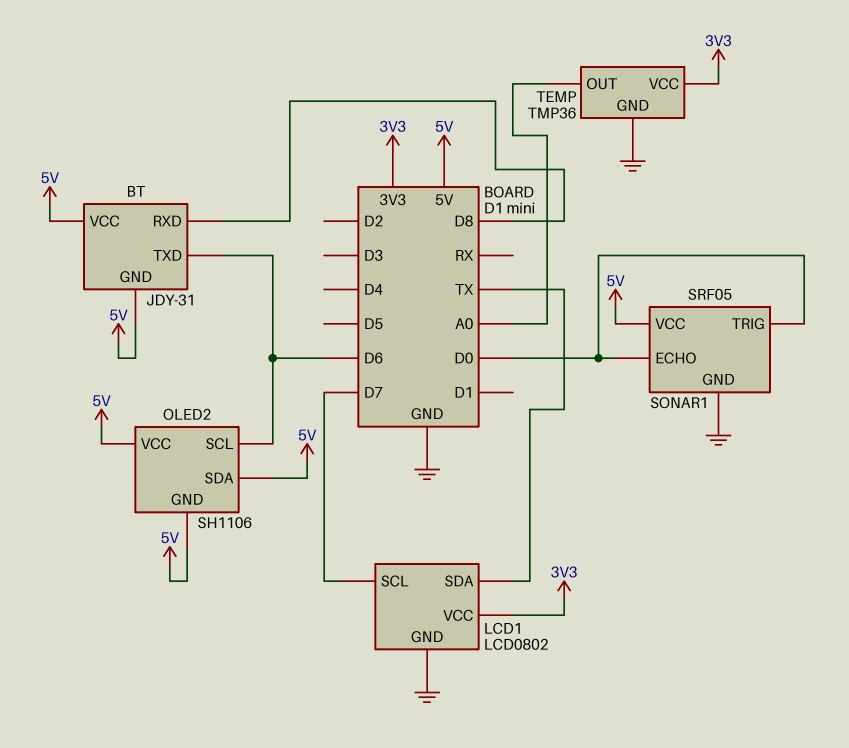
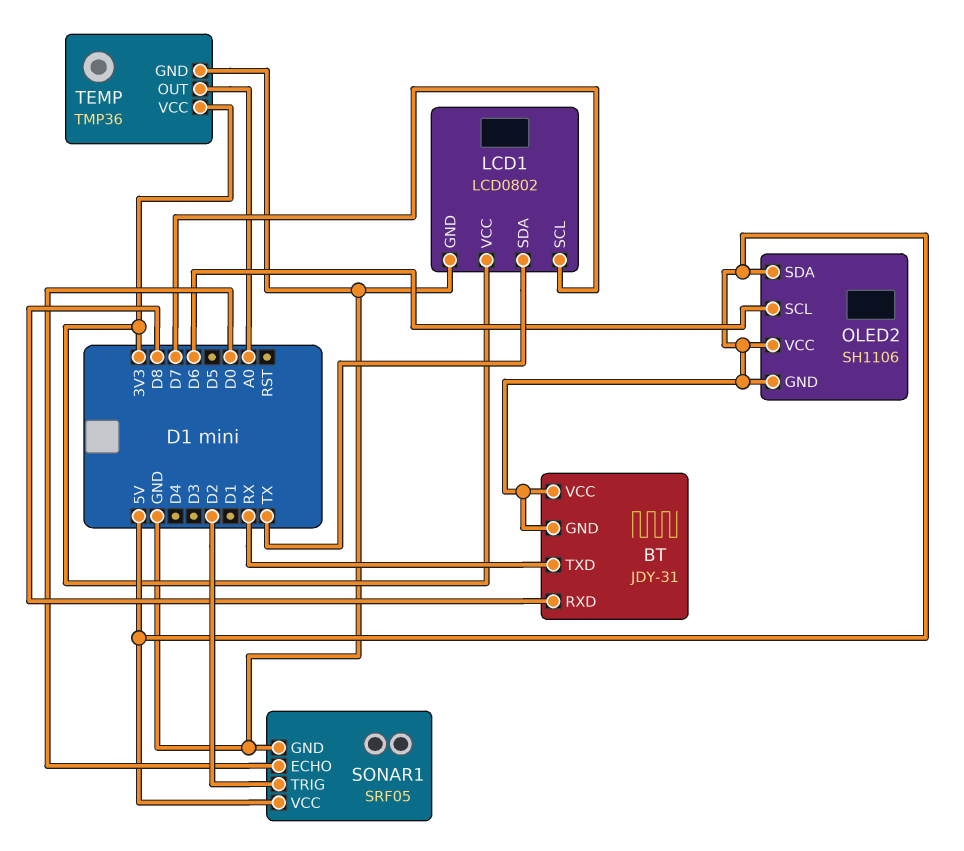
BT pin TXD: D6 -> RX
SONAR1 pin TRIG: D0 -> D2

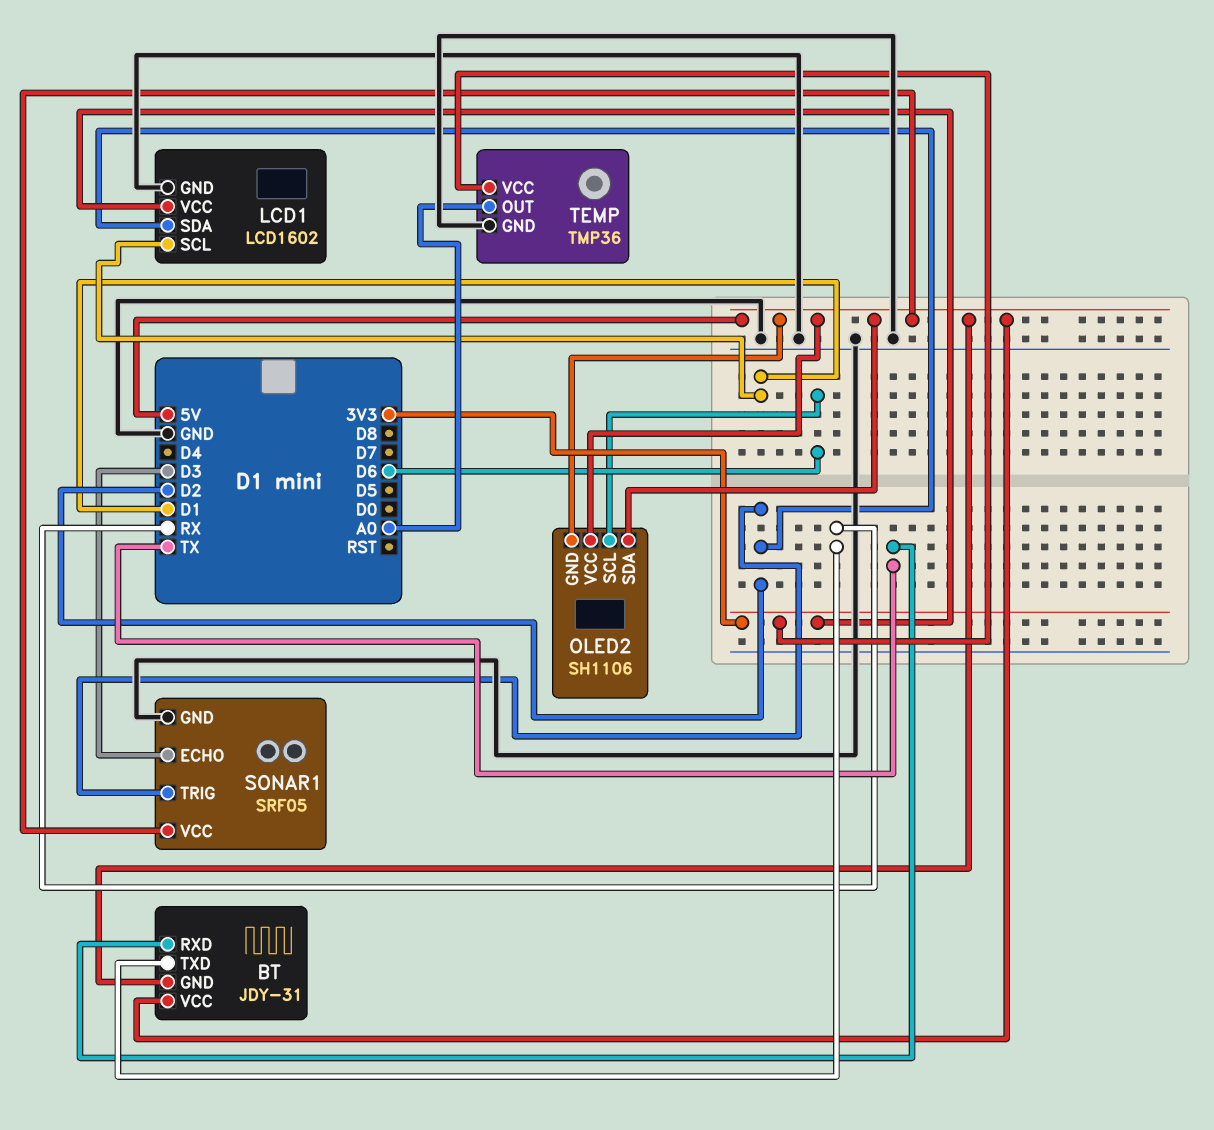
BT pin RXD: D8 -> TX
LCD1: LCD0802 -> LCD1602
LCD1 pin SCL: D7 -> D1
LCD1 pin SDA: TX -> D2
SONAR1 pin ECHO: D0 -> D3

